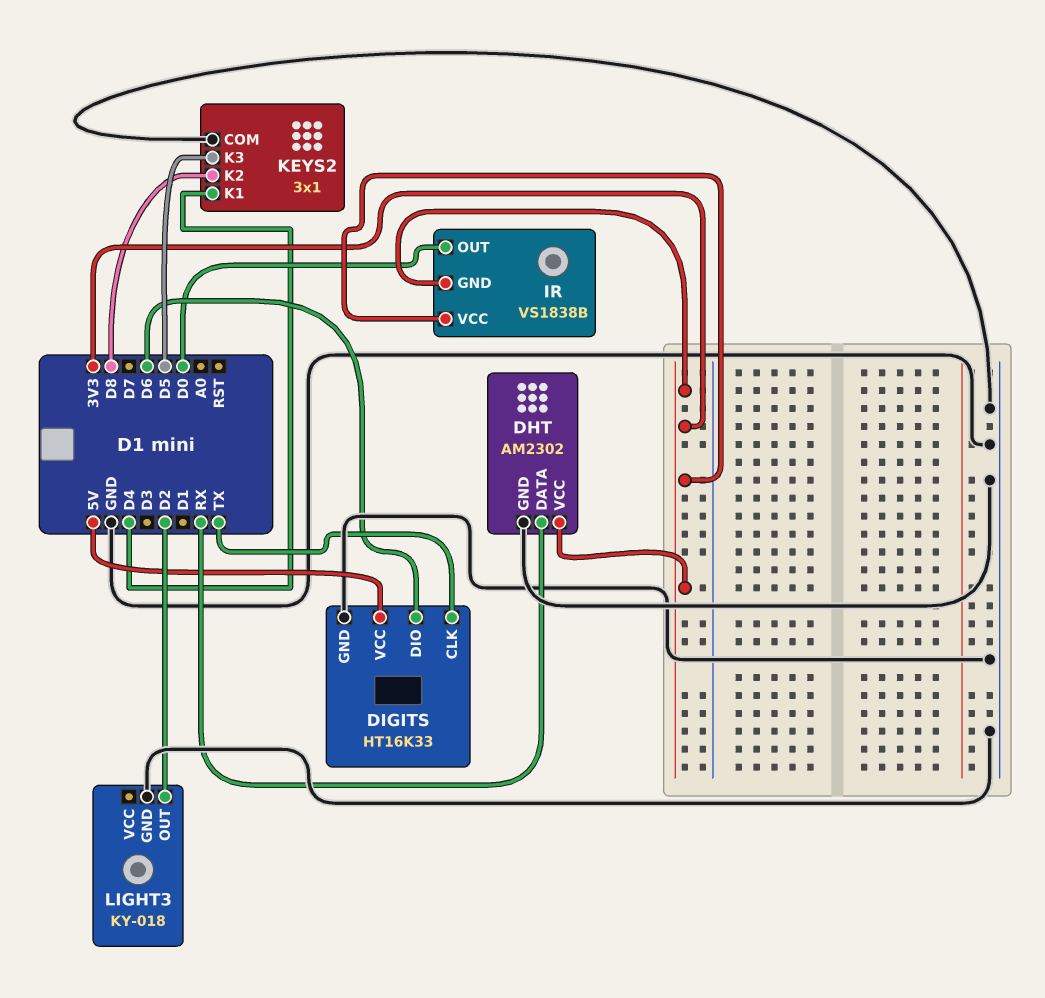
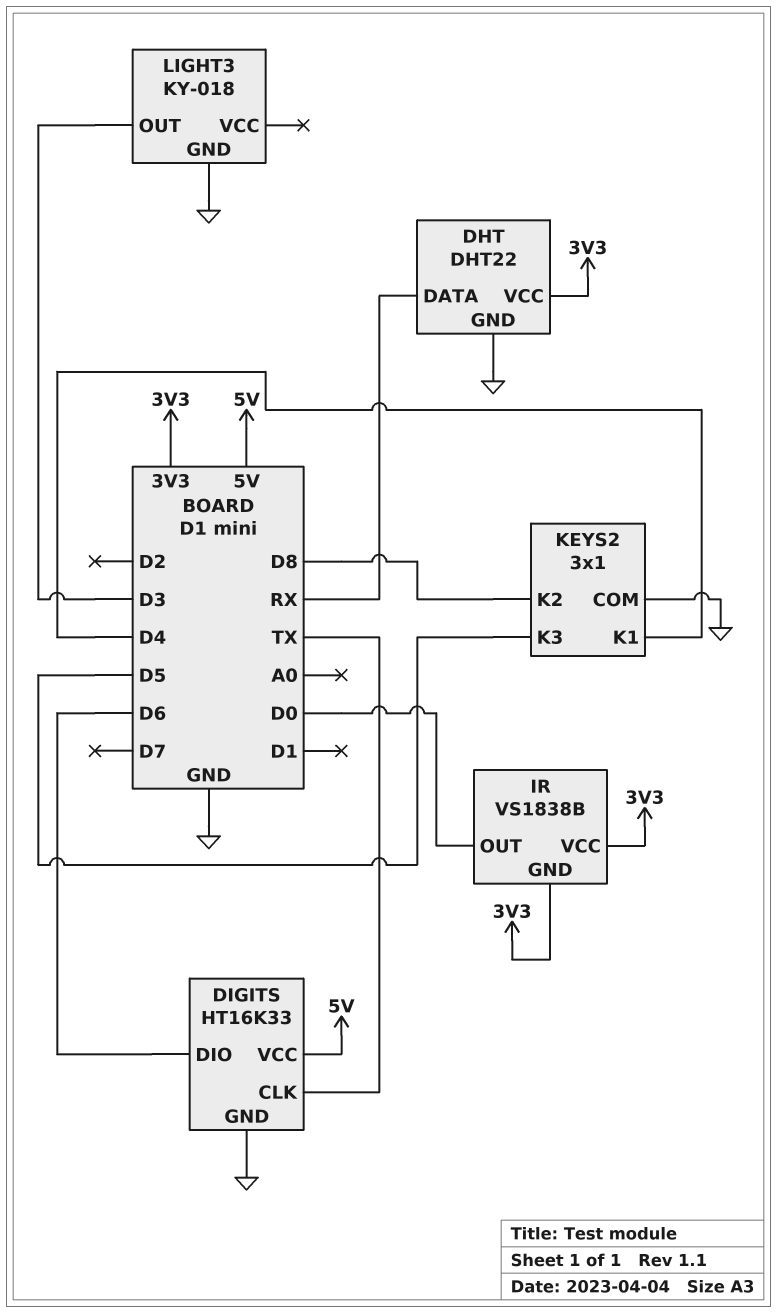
DHT: AM2302 -> DHT22
LIGHT3 pin OUT: D2 -> D3

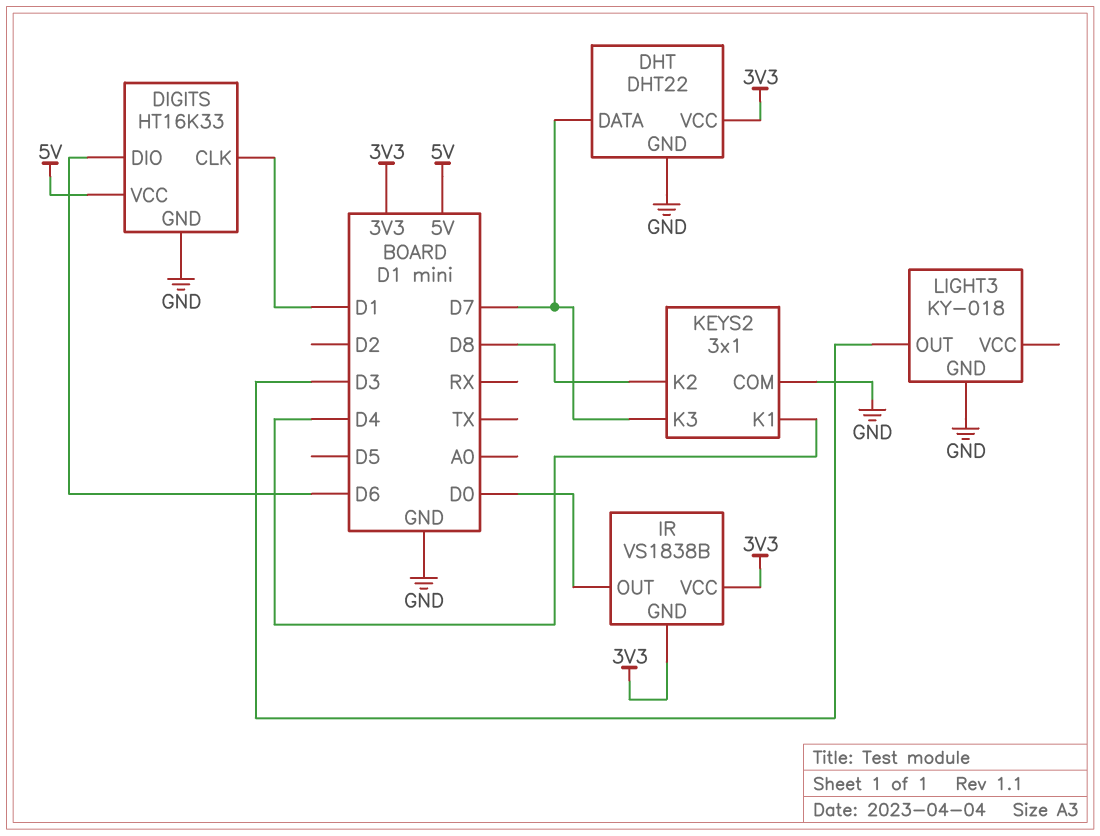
DHT pin DATA: RX -> D7
DIGITS pin CLK: TX -> D1
KEYS2 pin K3: D5 -> D7

